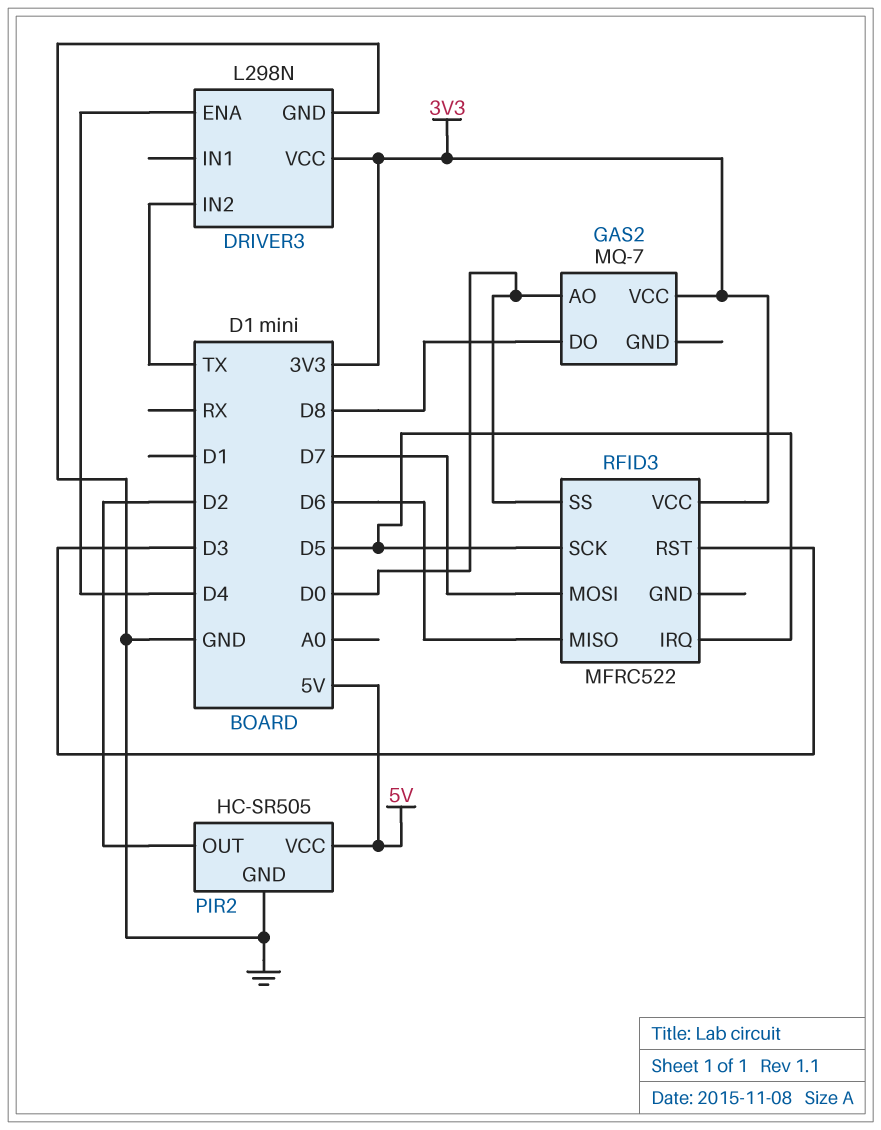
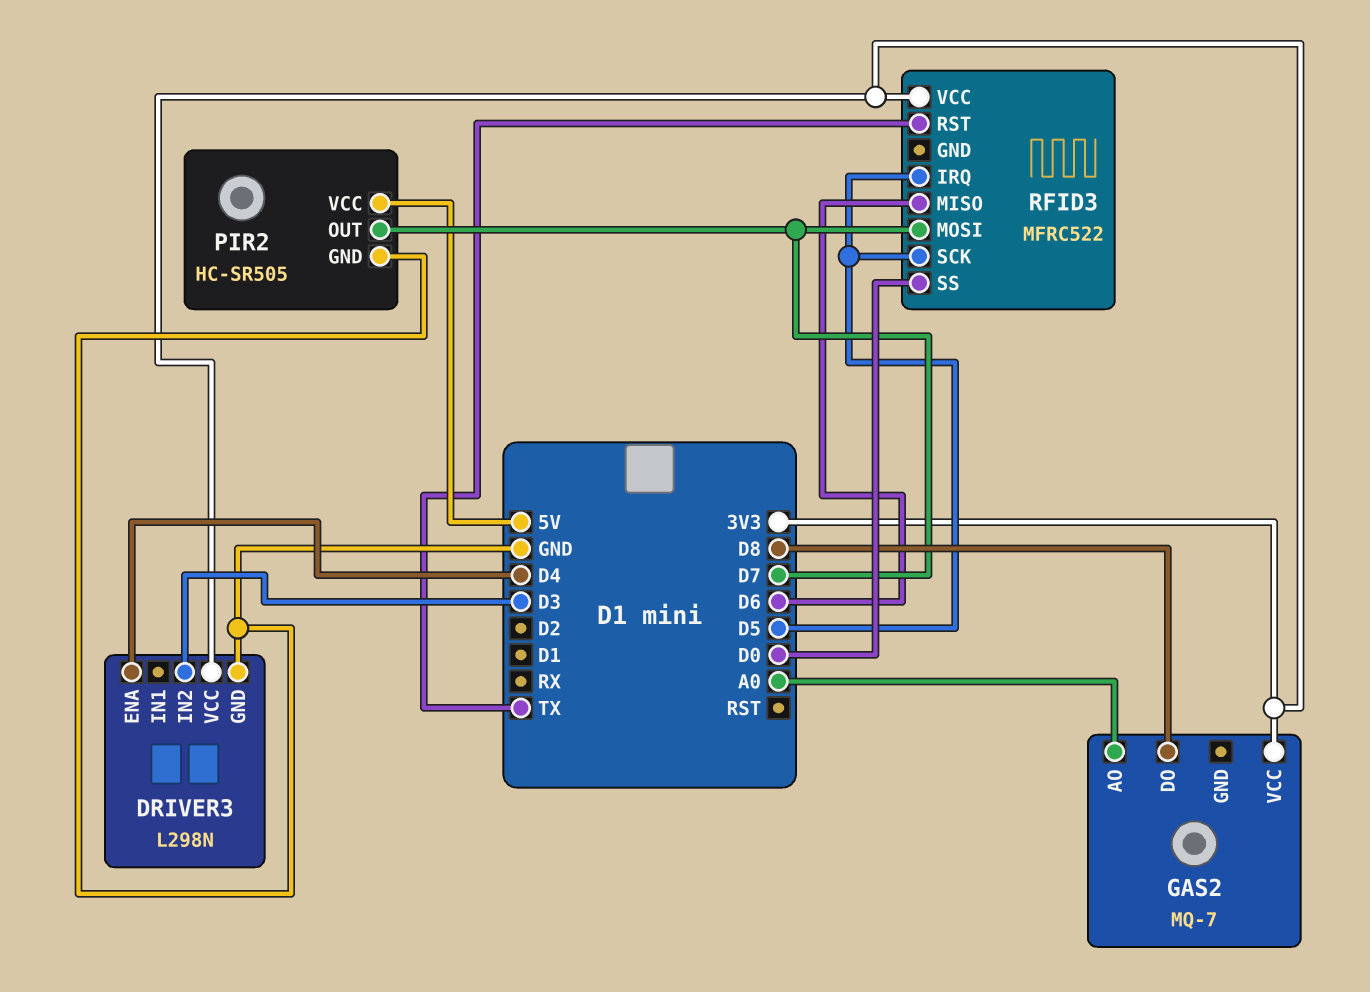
DRIVER3 pin IN2: TX -> D3
GAS2 pin AO: D0 -> A0
PIR2 pin OUT: D2 -> D7
RFID3 pin RST: D3 -> TX

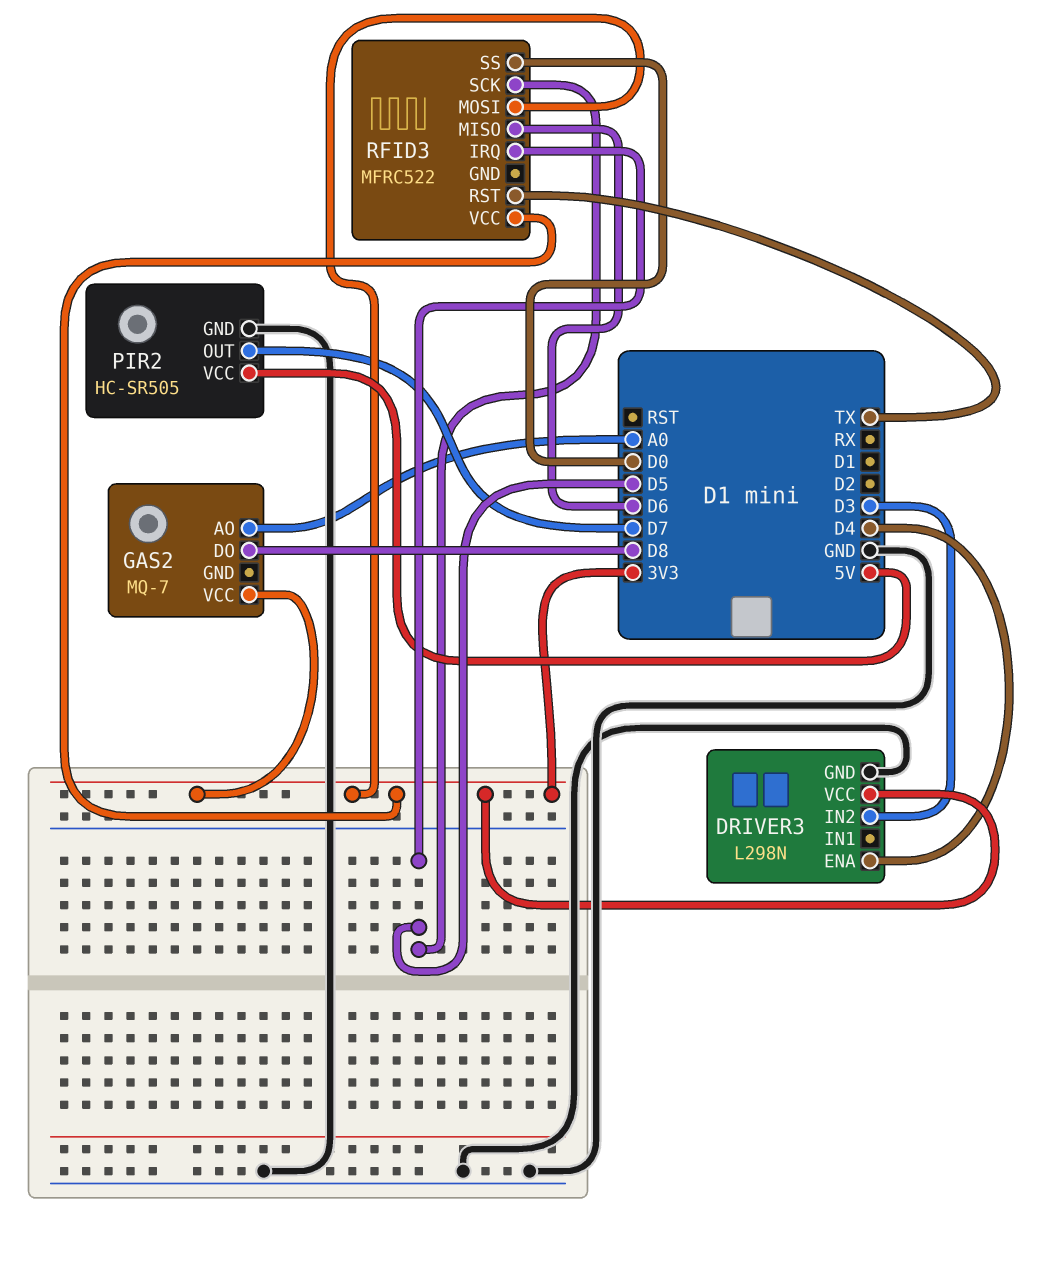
RFID3 pin MOSI: D7 -> 3V3

